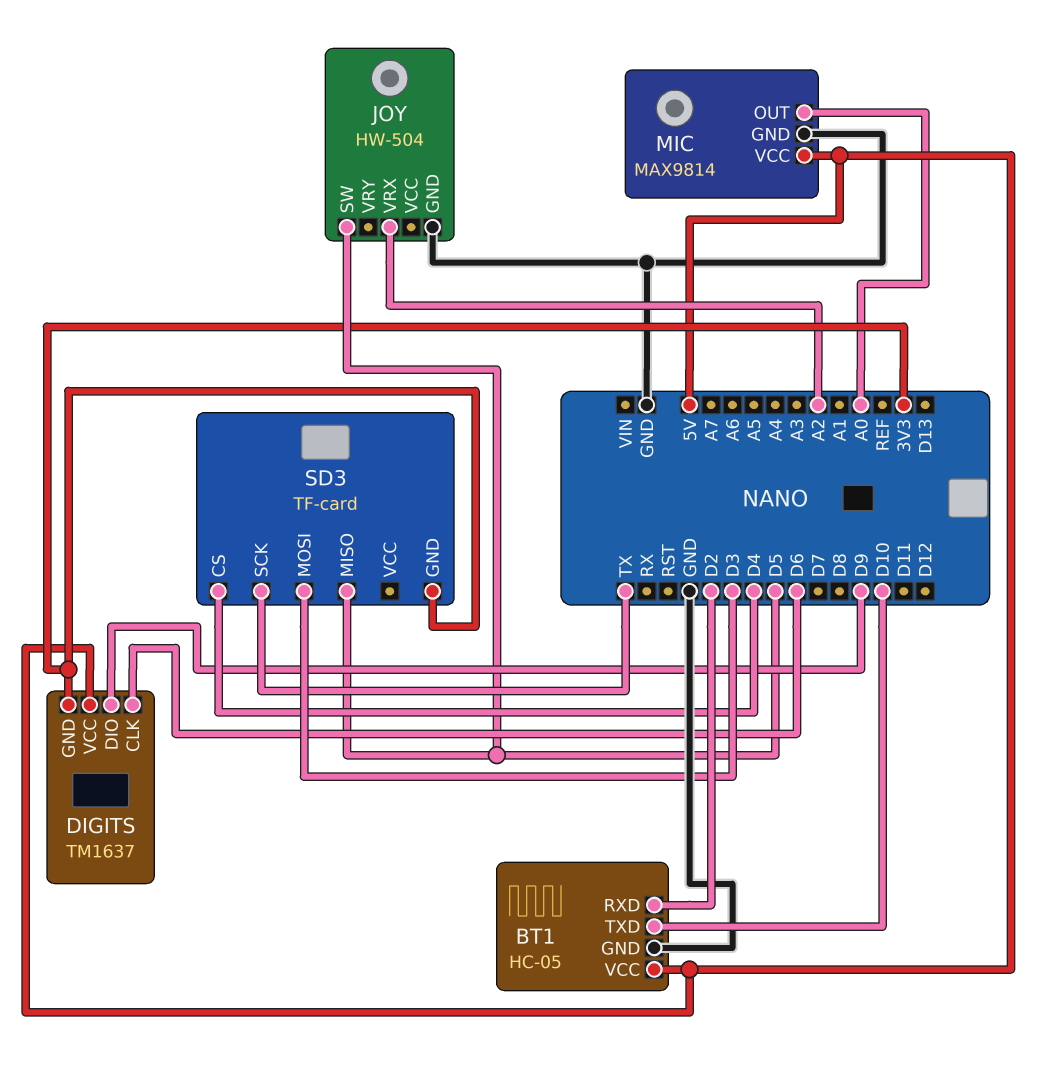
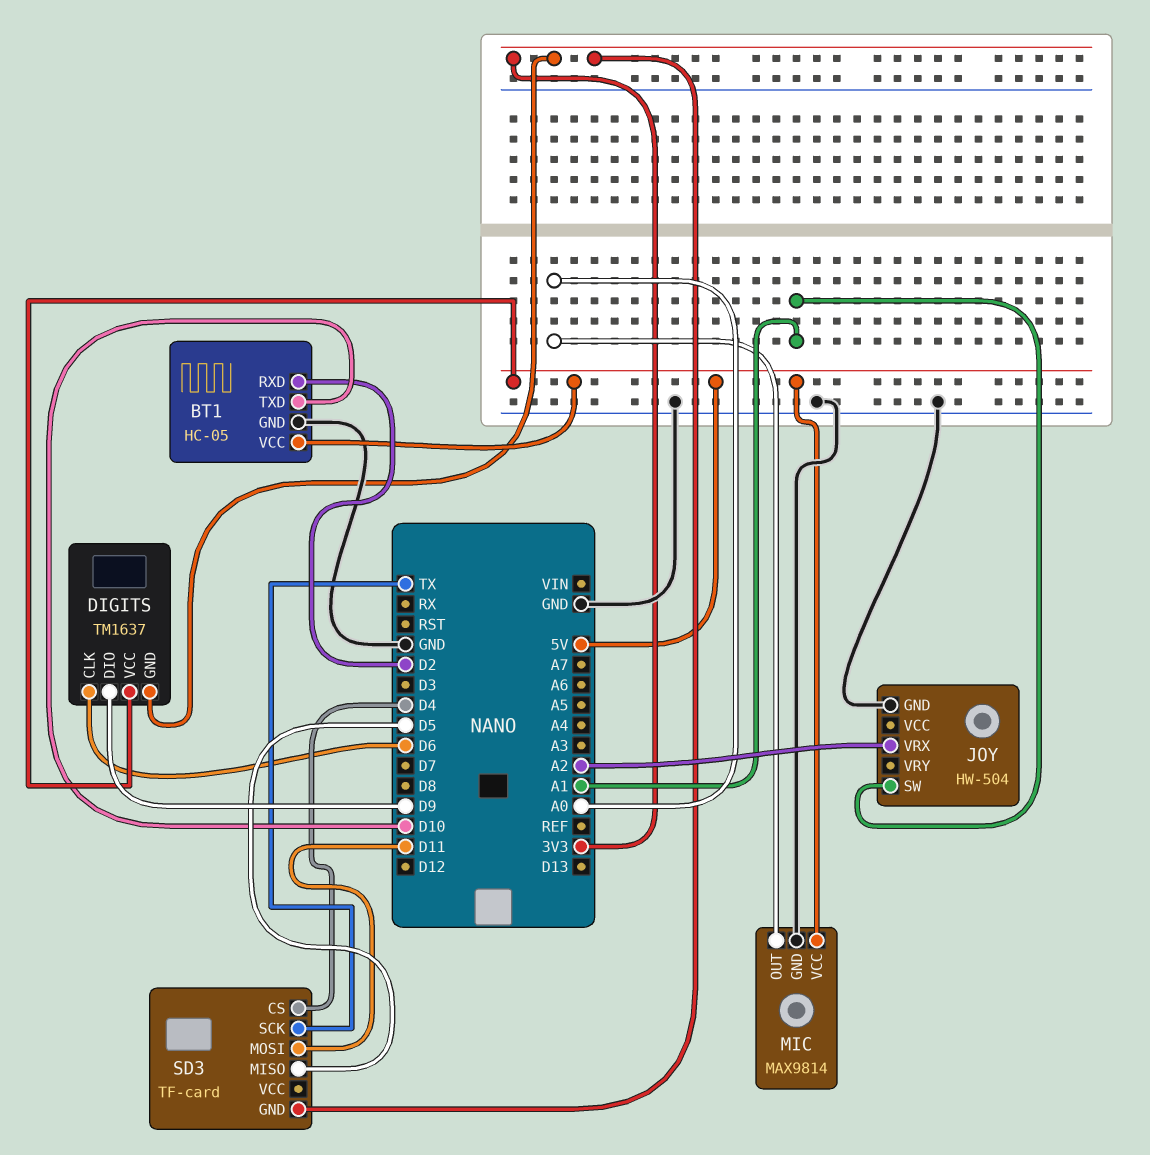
JOY pin SW: D5 -> A1
SD3 pin MOSI: D3 -> D11

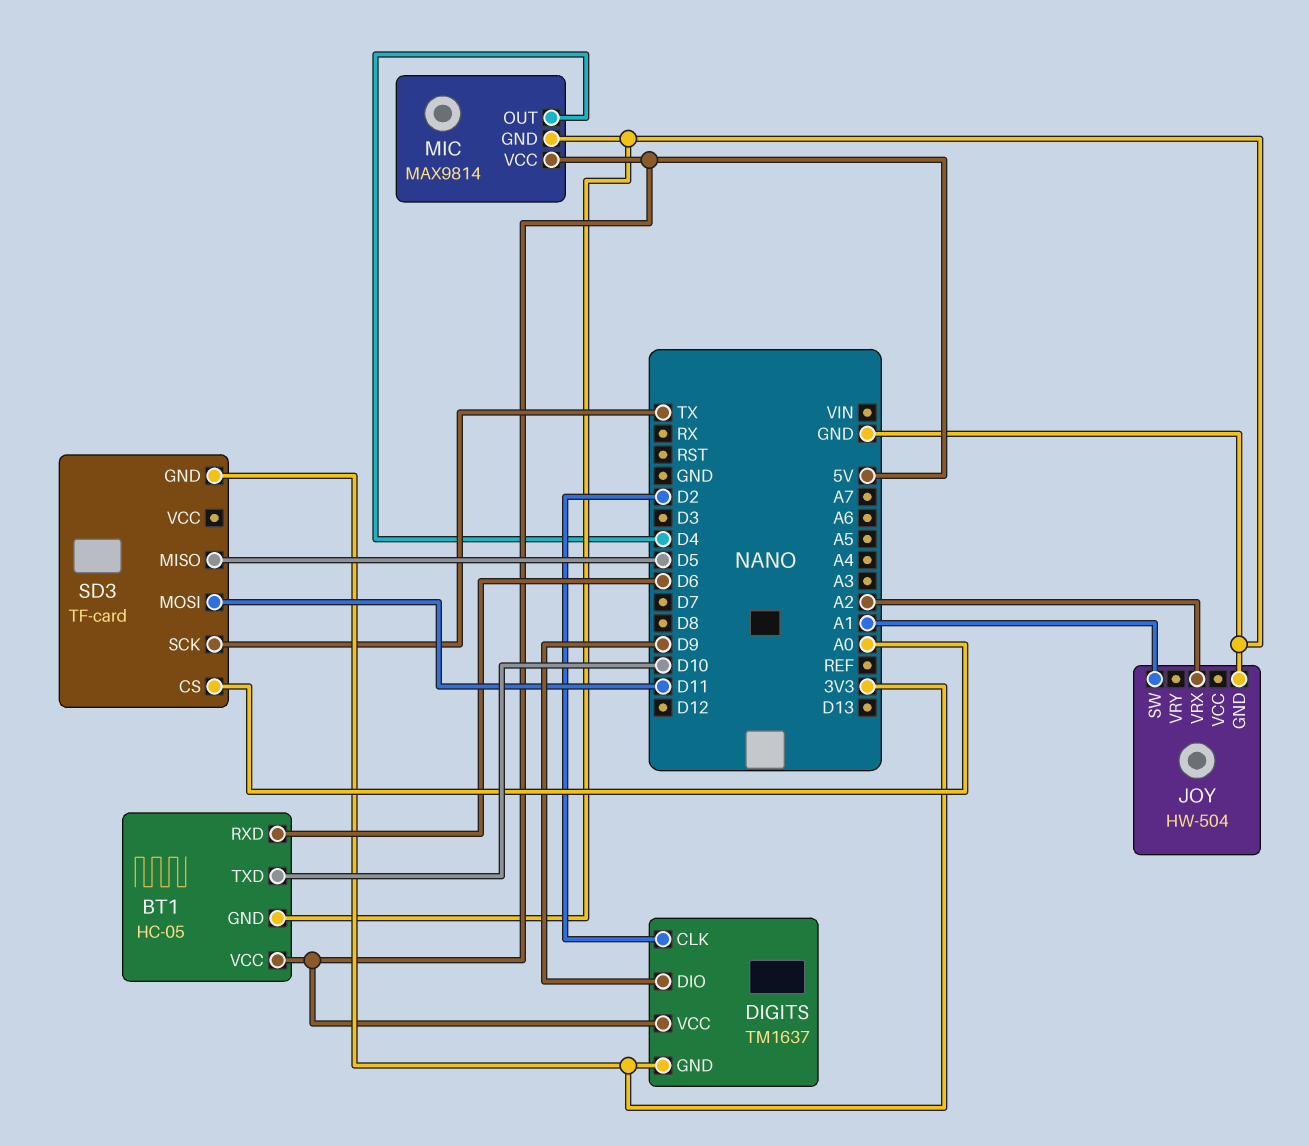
BT1 pin RXD: D2 -> D6
DIGITS pin CLK: D6 -> D2
MIC pin OUT: A0 -> D4
SD3 pin CS: D4 -> A0

